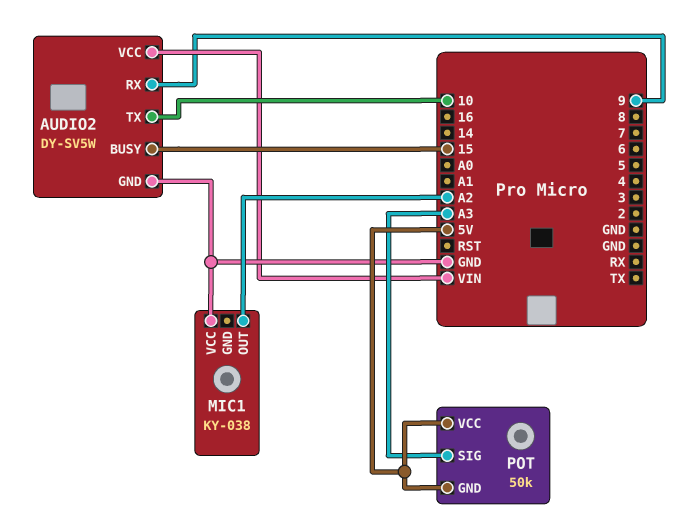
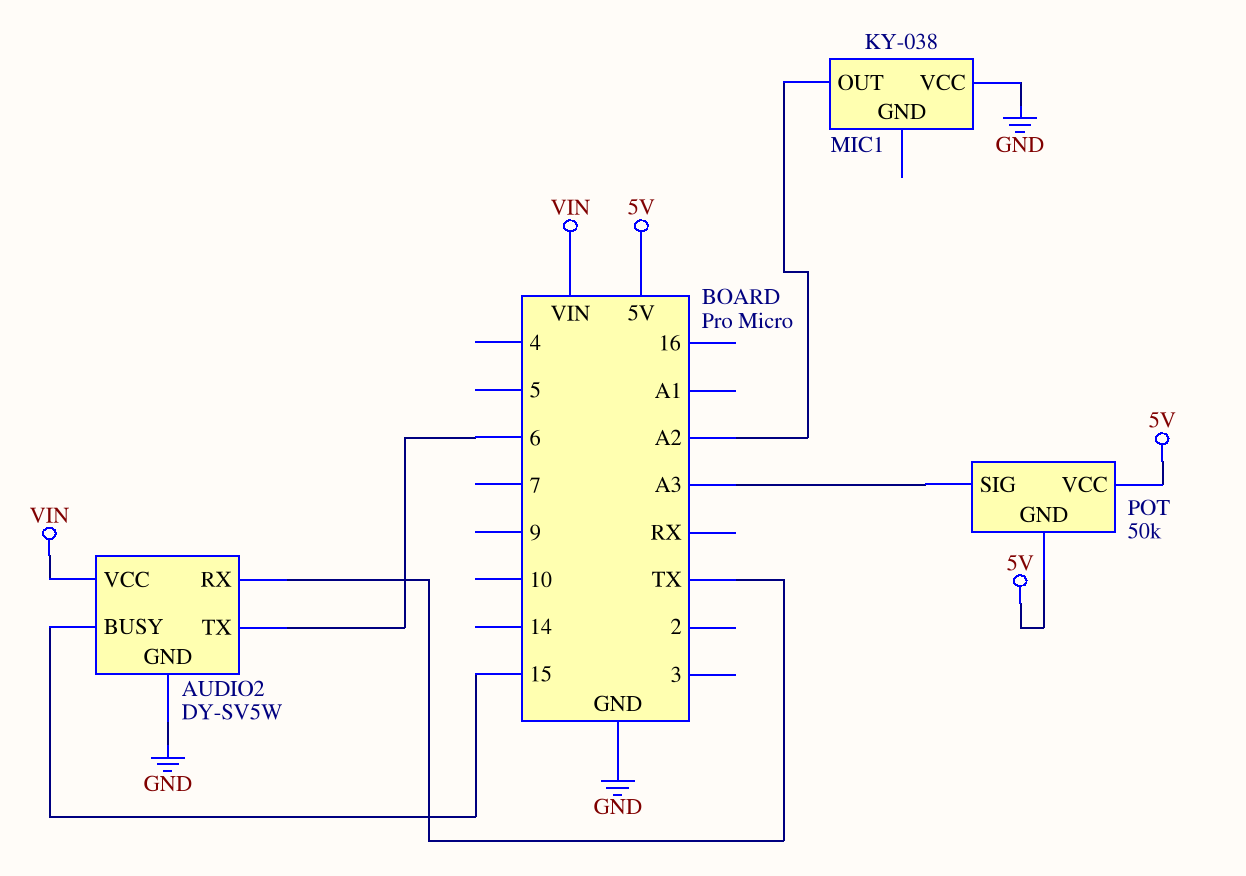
AUDIO2 pin RX: 9 -> TX
AUDIO2 pin TX: 10 -> 6

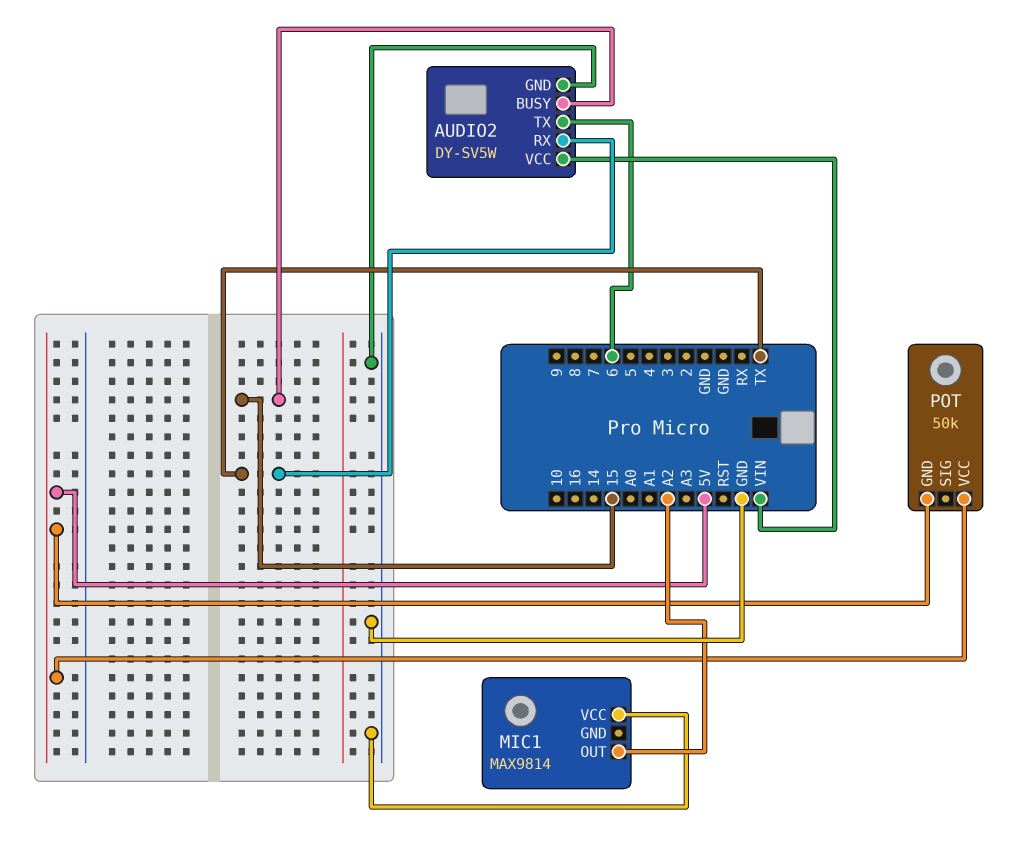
MIC1: KY-038 -> MAX9814
POT pin SIG: A3 -> none

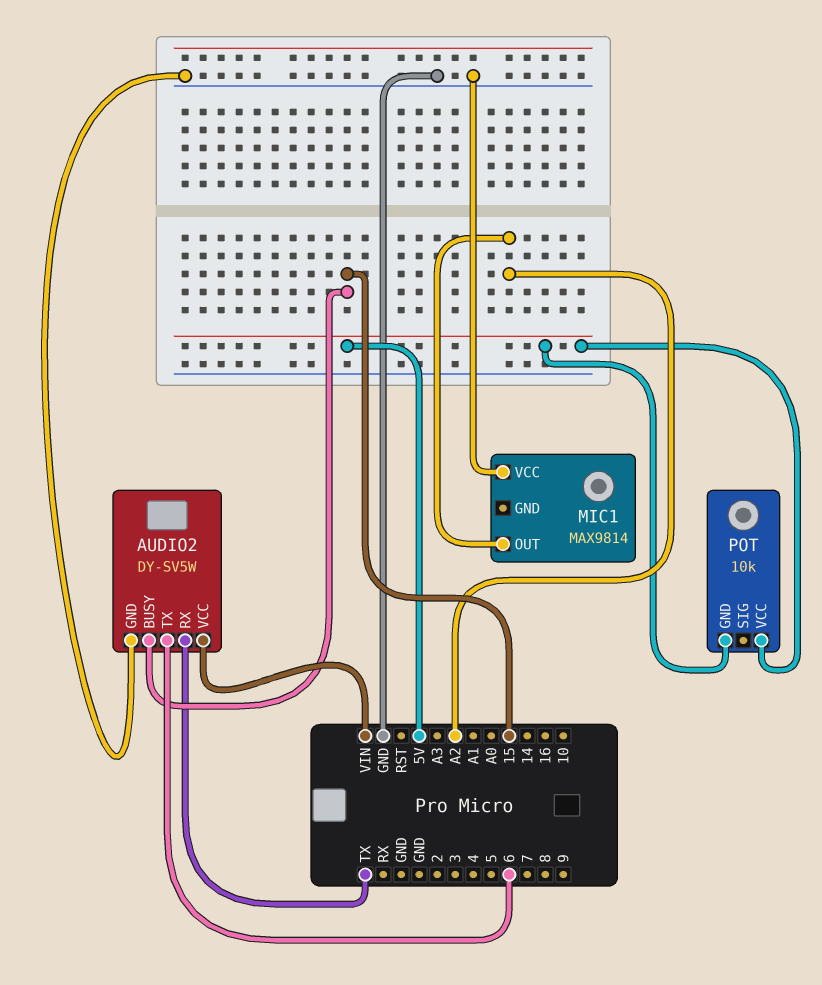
POT: 50k -> 10k

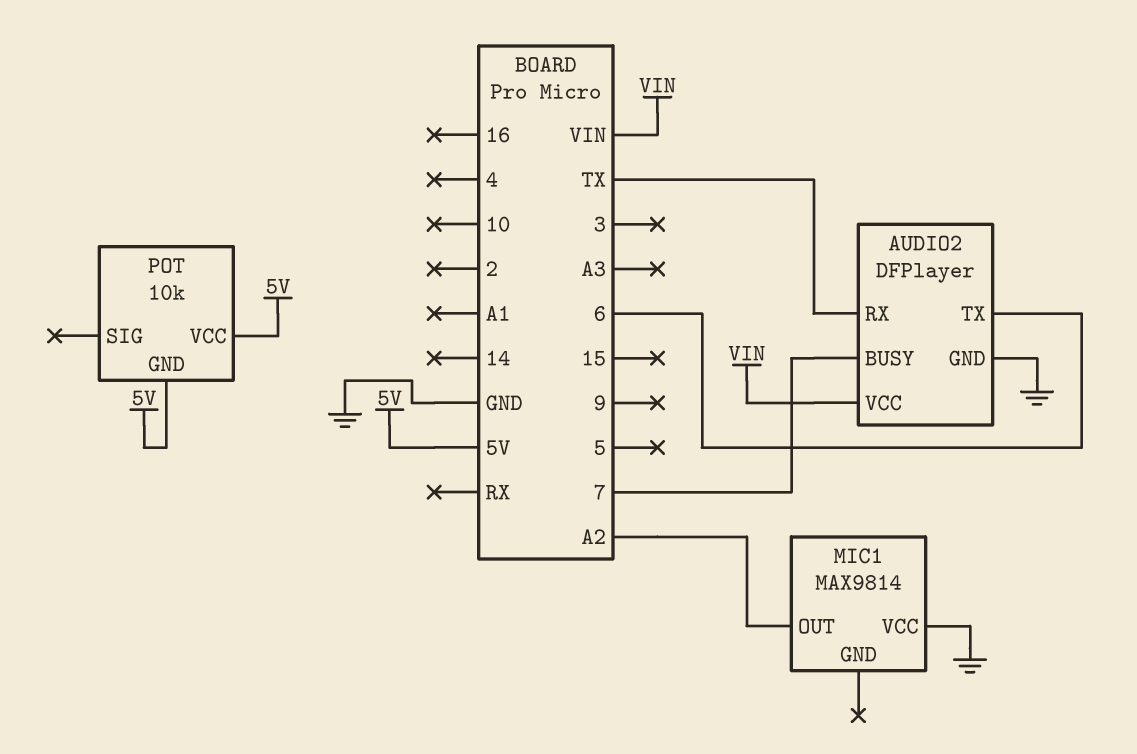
AUDIO2: DY-SV5W -> DFPlayer
AUDIO2 pin BUSY: 15 -> 7

